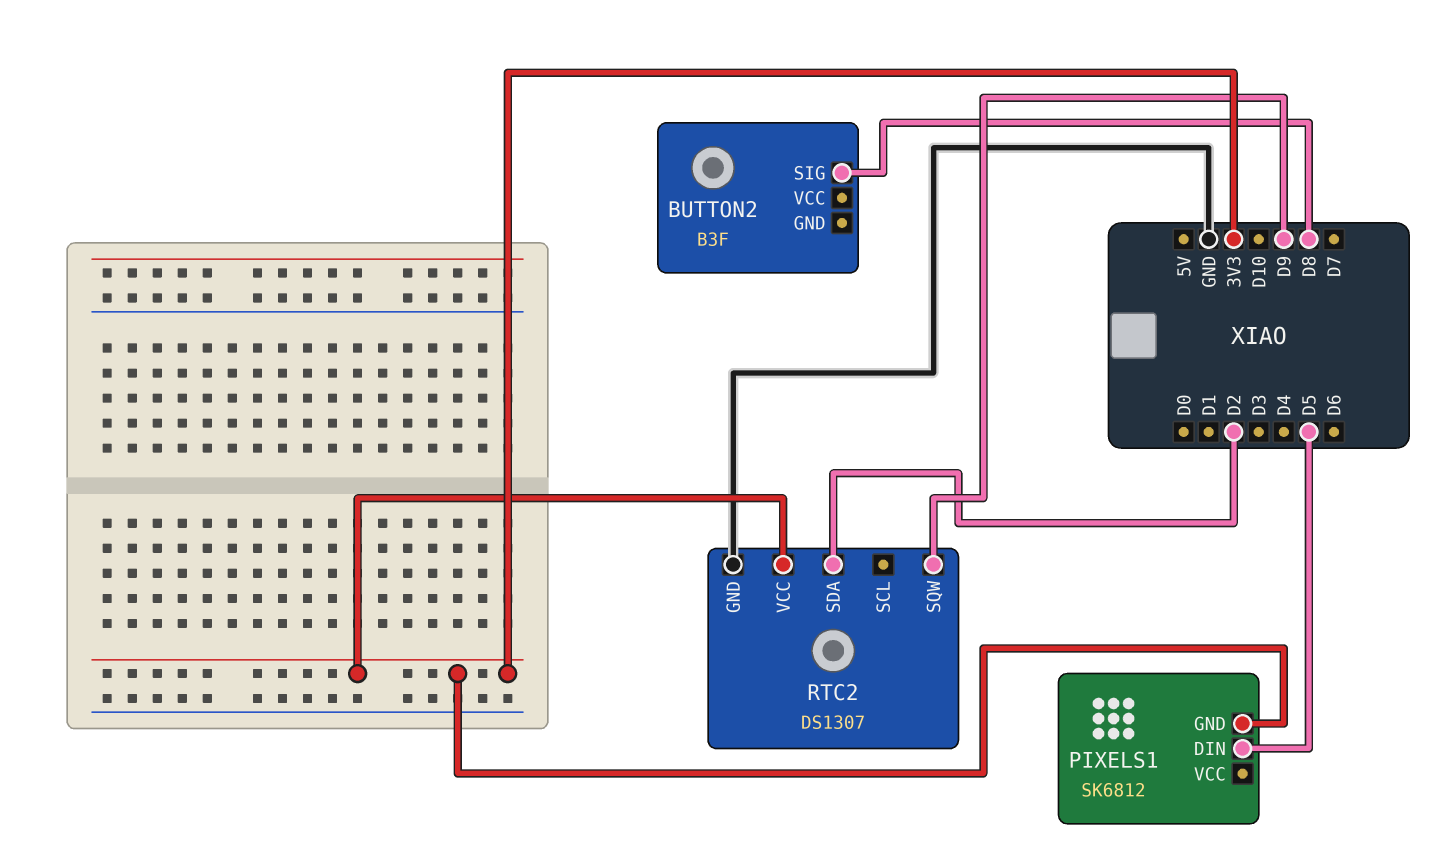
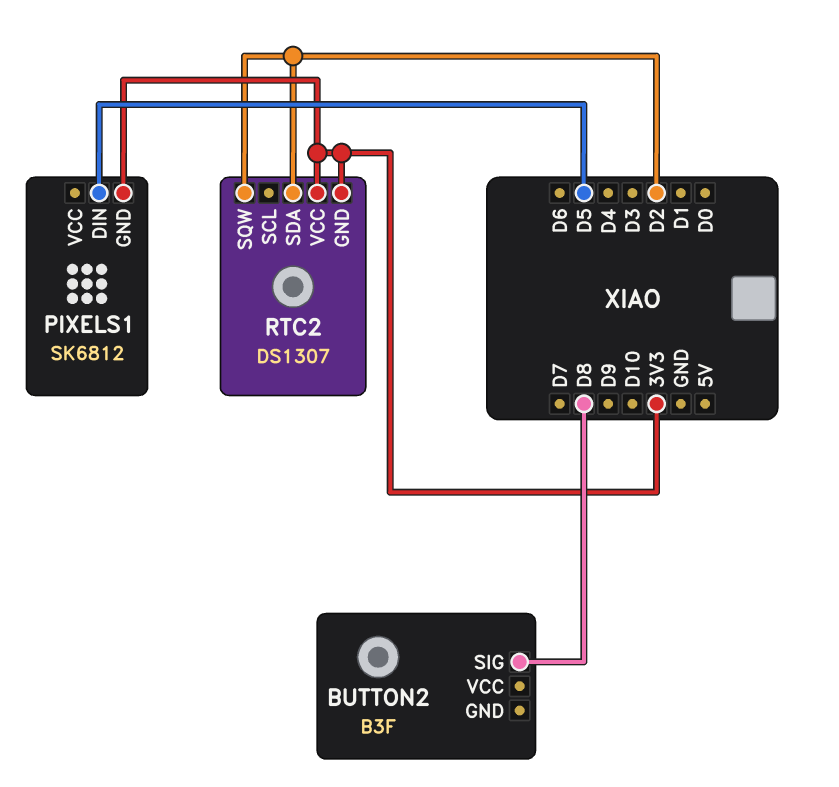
RTC2 pin GND: GND -> 3V3
RTC2 pin SQW: D9 -> D2

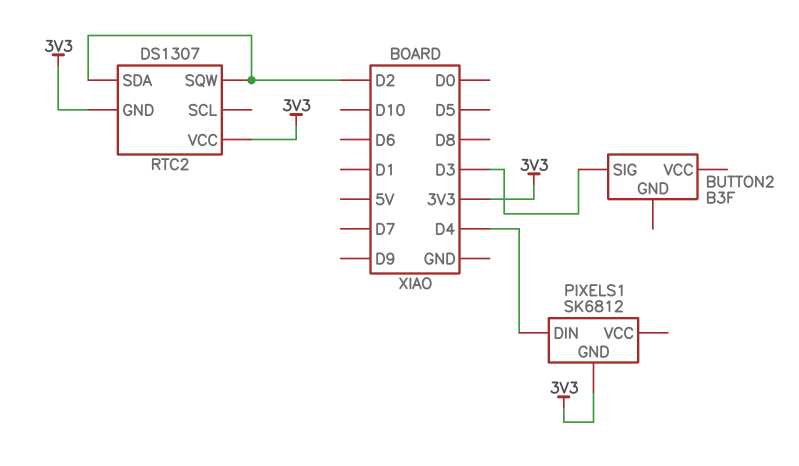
BUTTON2 pin SIG: D8 -> D3
PIXELS1 pin DIN: D5 -> D4

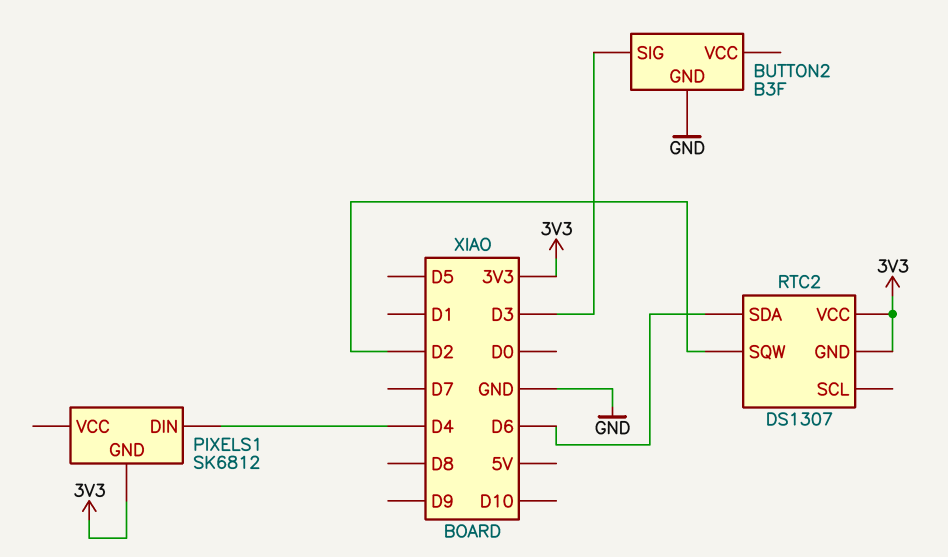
BUTTON2 pin GND: none -> GND
RTC2 pin SDA: D2 -> D6

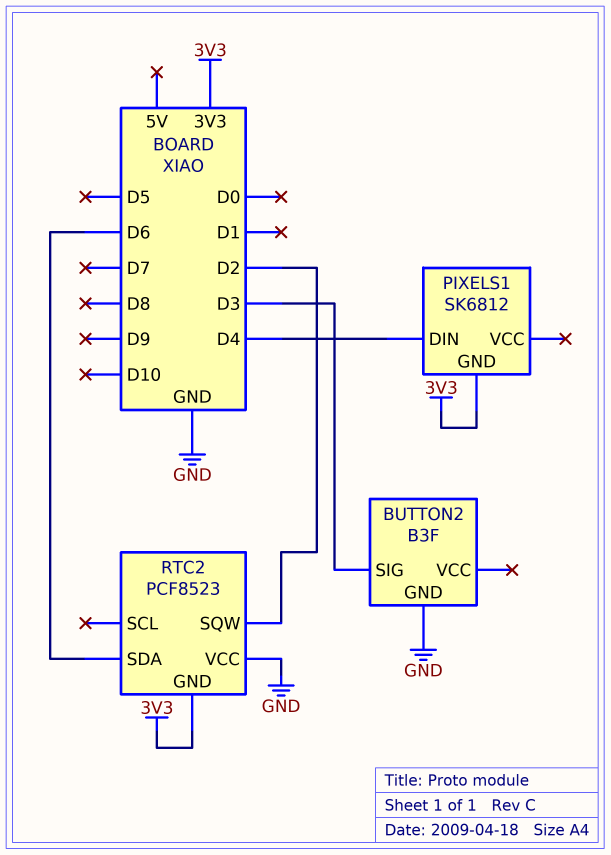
RTC2: DS1307 -> PCF8523
RTC2 pin VCC: 3V3 -> GND

